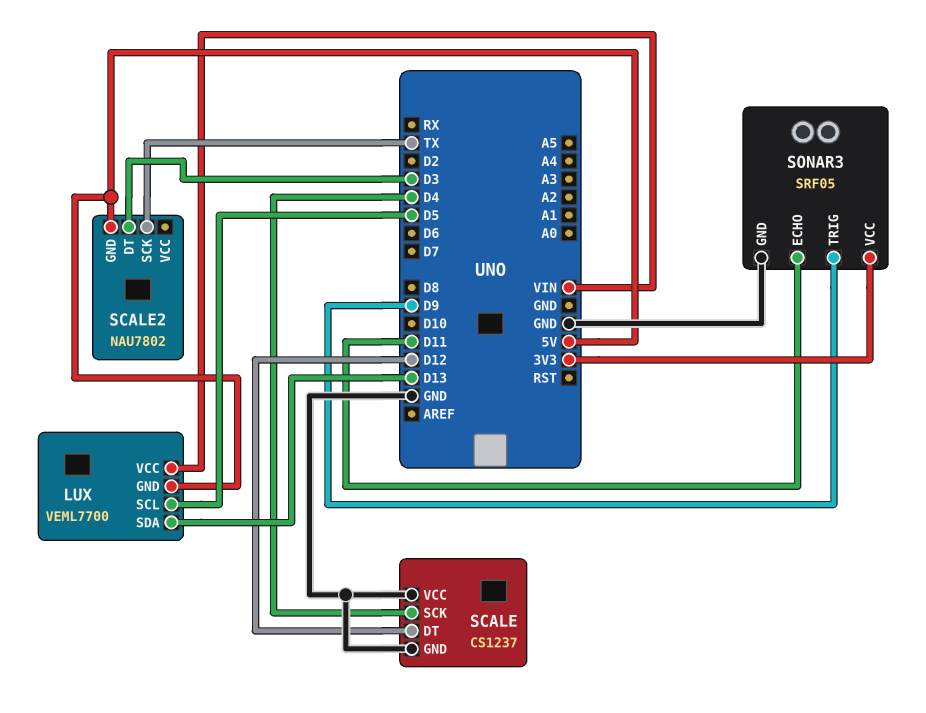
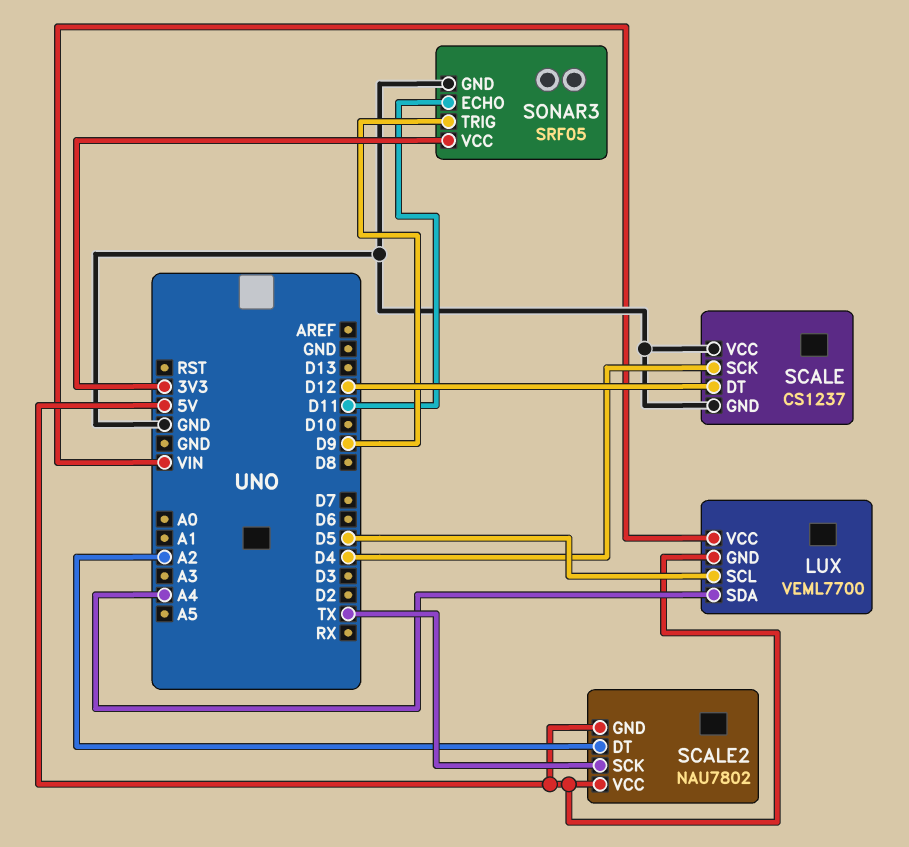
LUX pin SDA: D13 -> A4
SCALE2 pin DT: D3 -> A2
SCALE2 pin VCC: none -> 5V

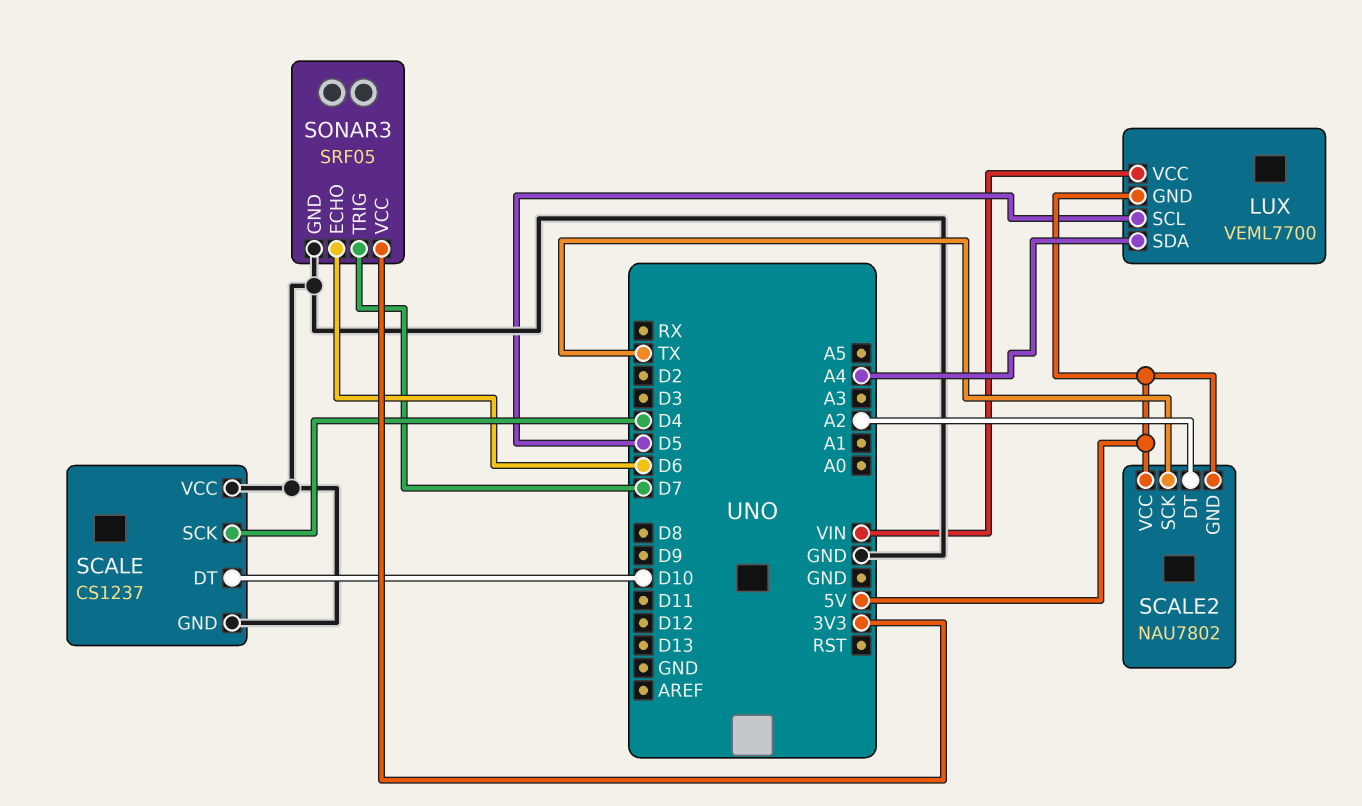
SCALE pin DT: D12 -> D10
SONAR3 pin ECHO: D11 -> D6
SONAR3 pin TRIG: D9 -> D7

